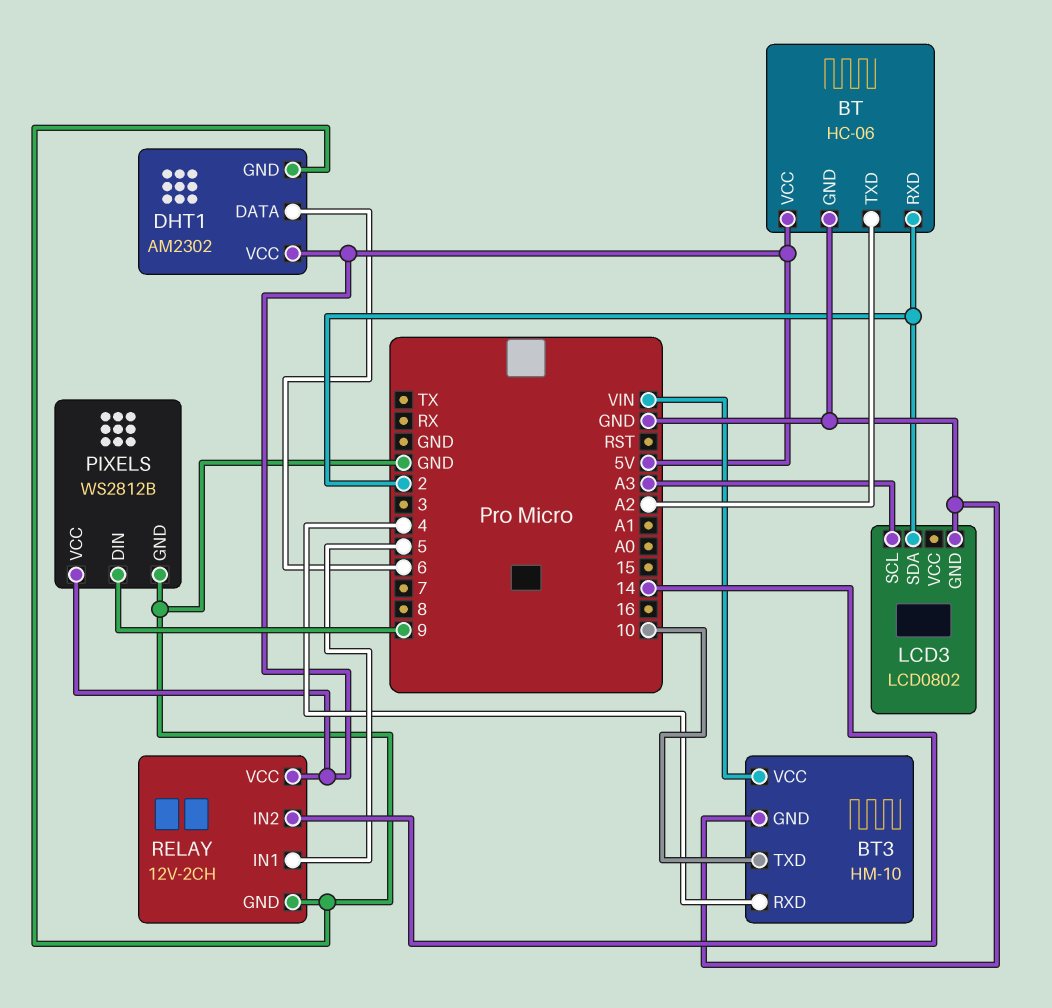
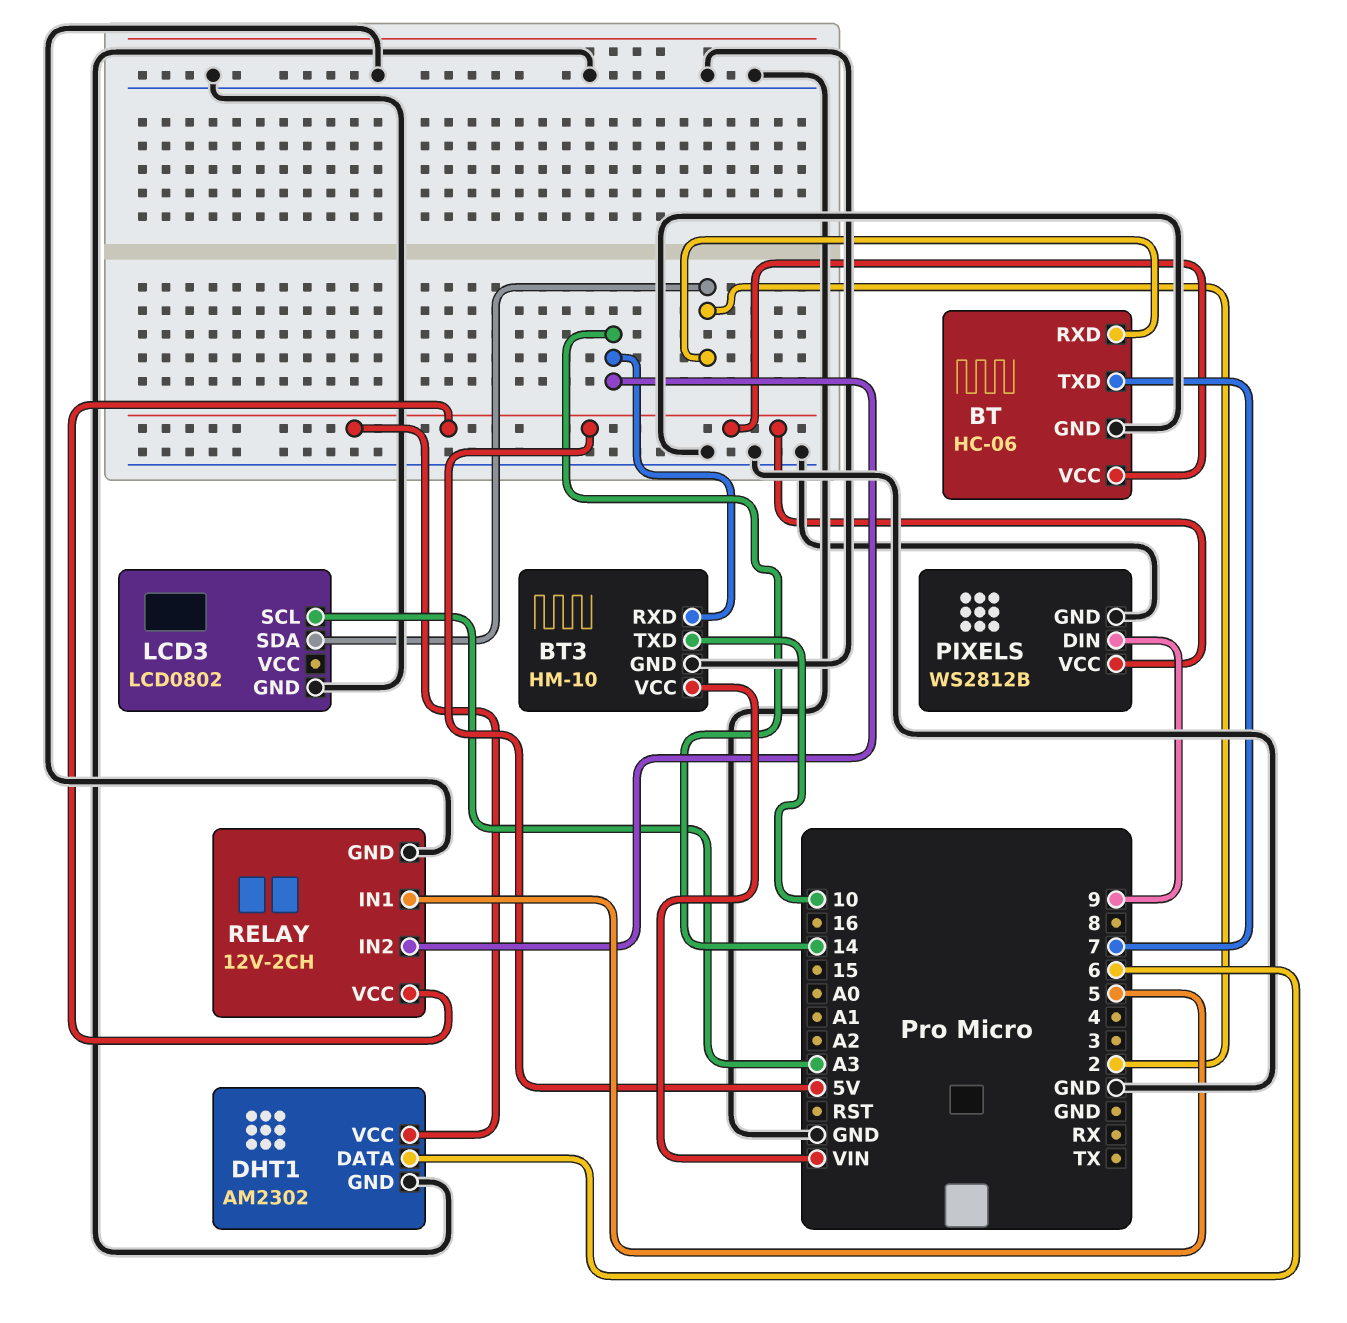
BT pin TXD: A2 -> 7
BT3 pin RXD: 4 -> 14

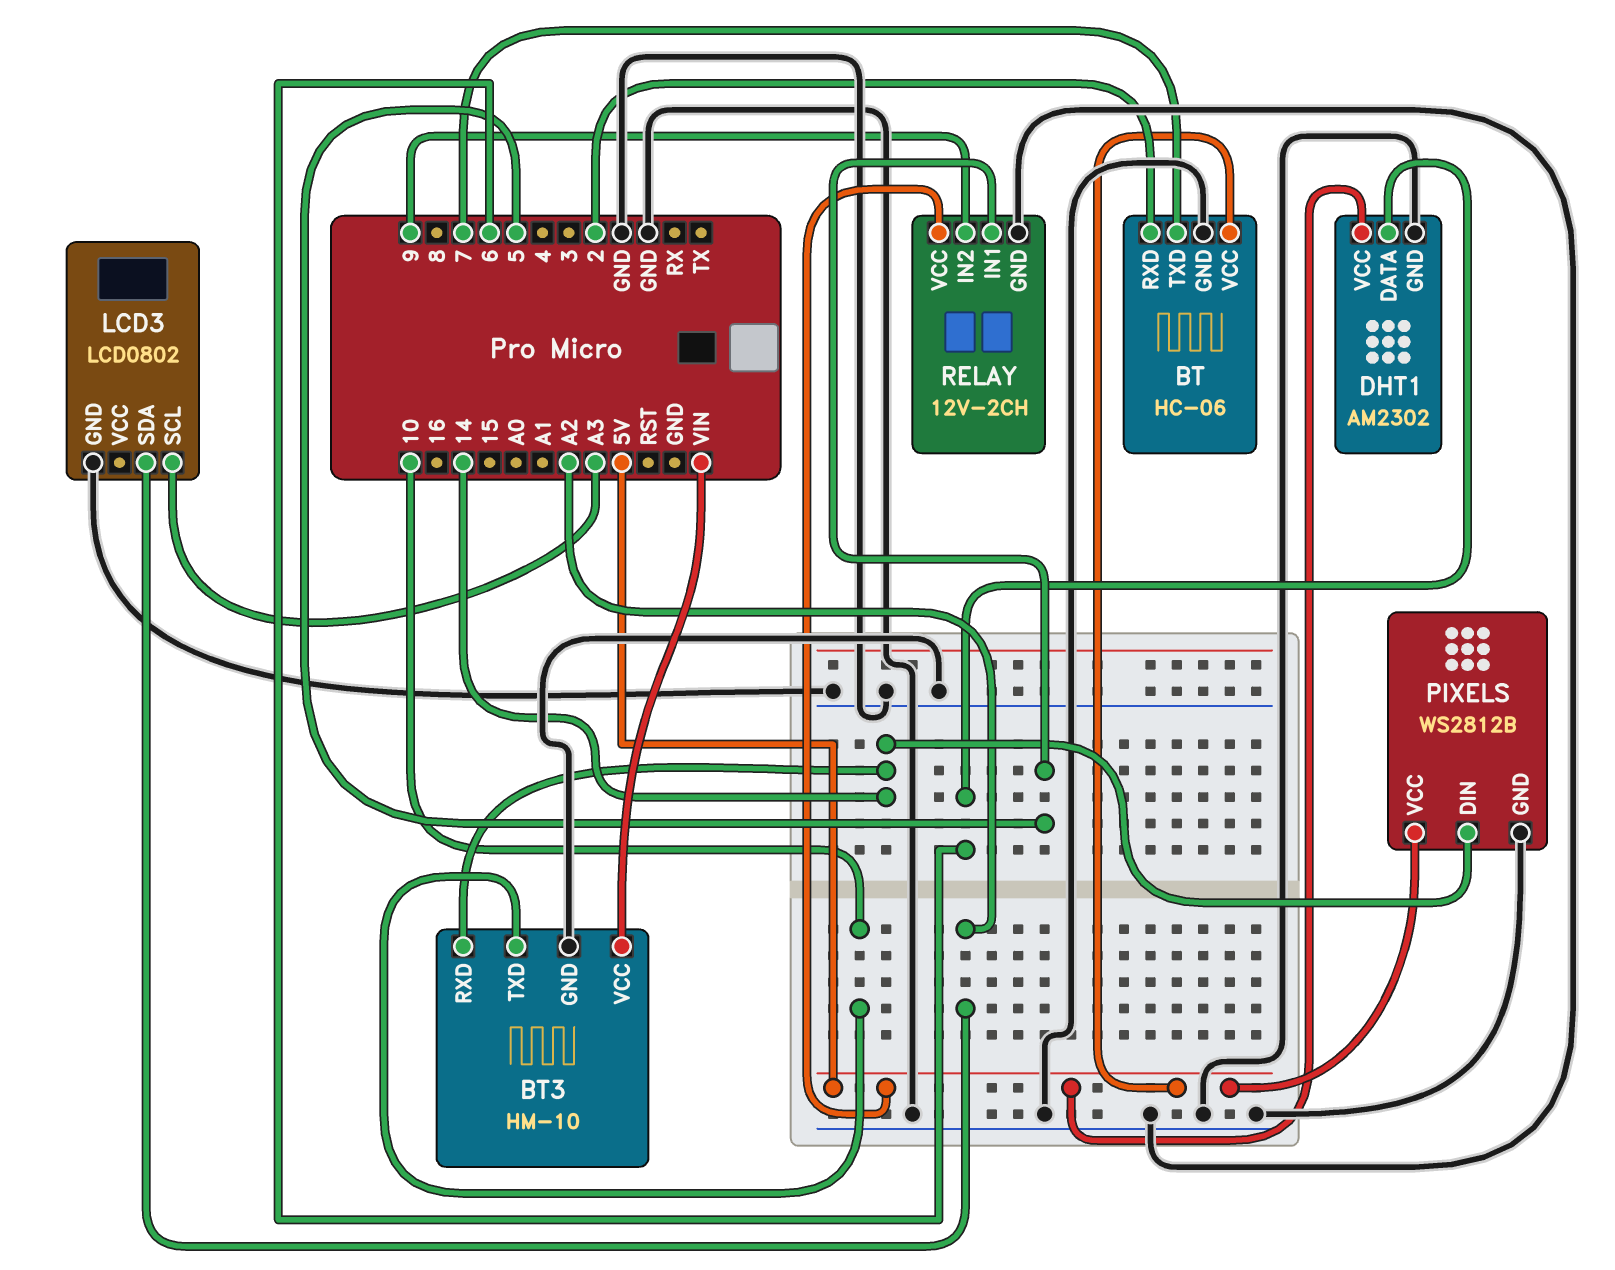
LCD3 pin SDA: 2 -> A2
PIXELS pin DIN: 9 -> 14
RELAY pin IN2: 14 -> 9

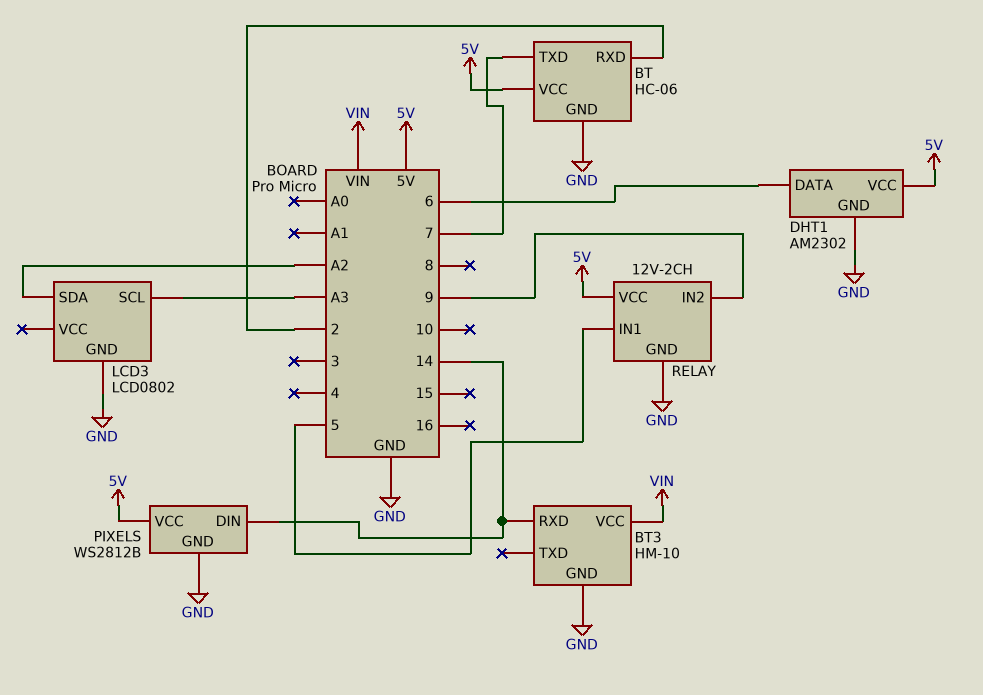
BT3 pin TXD: 10 -> none

